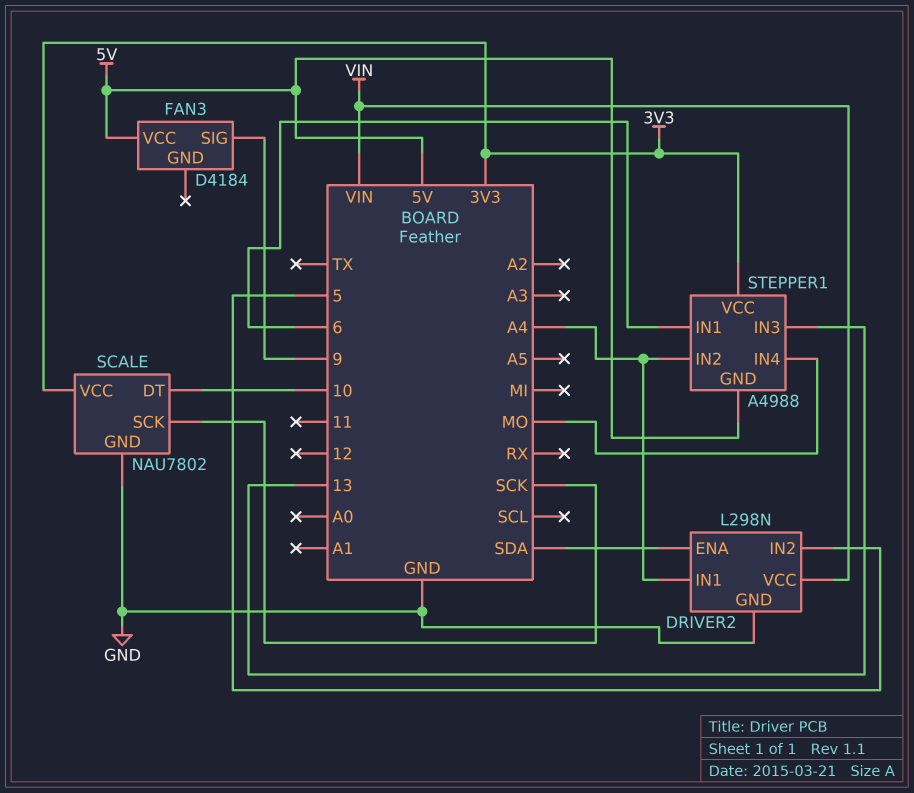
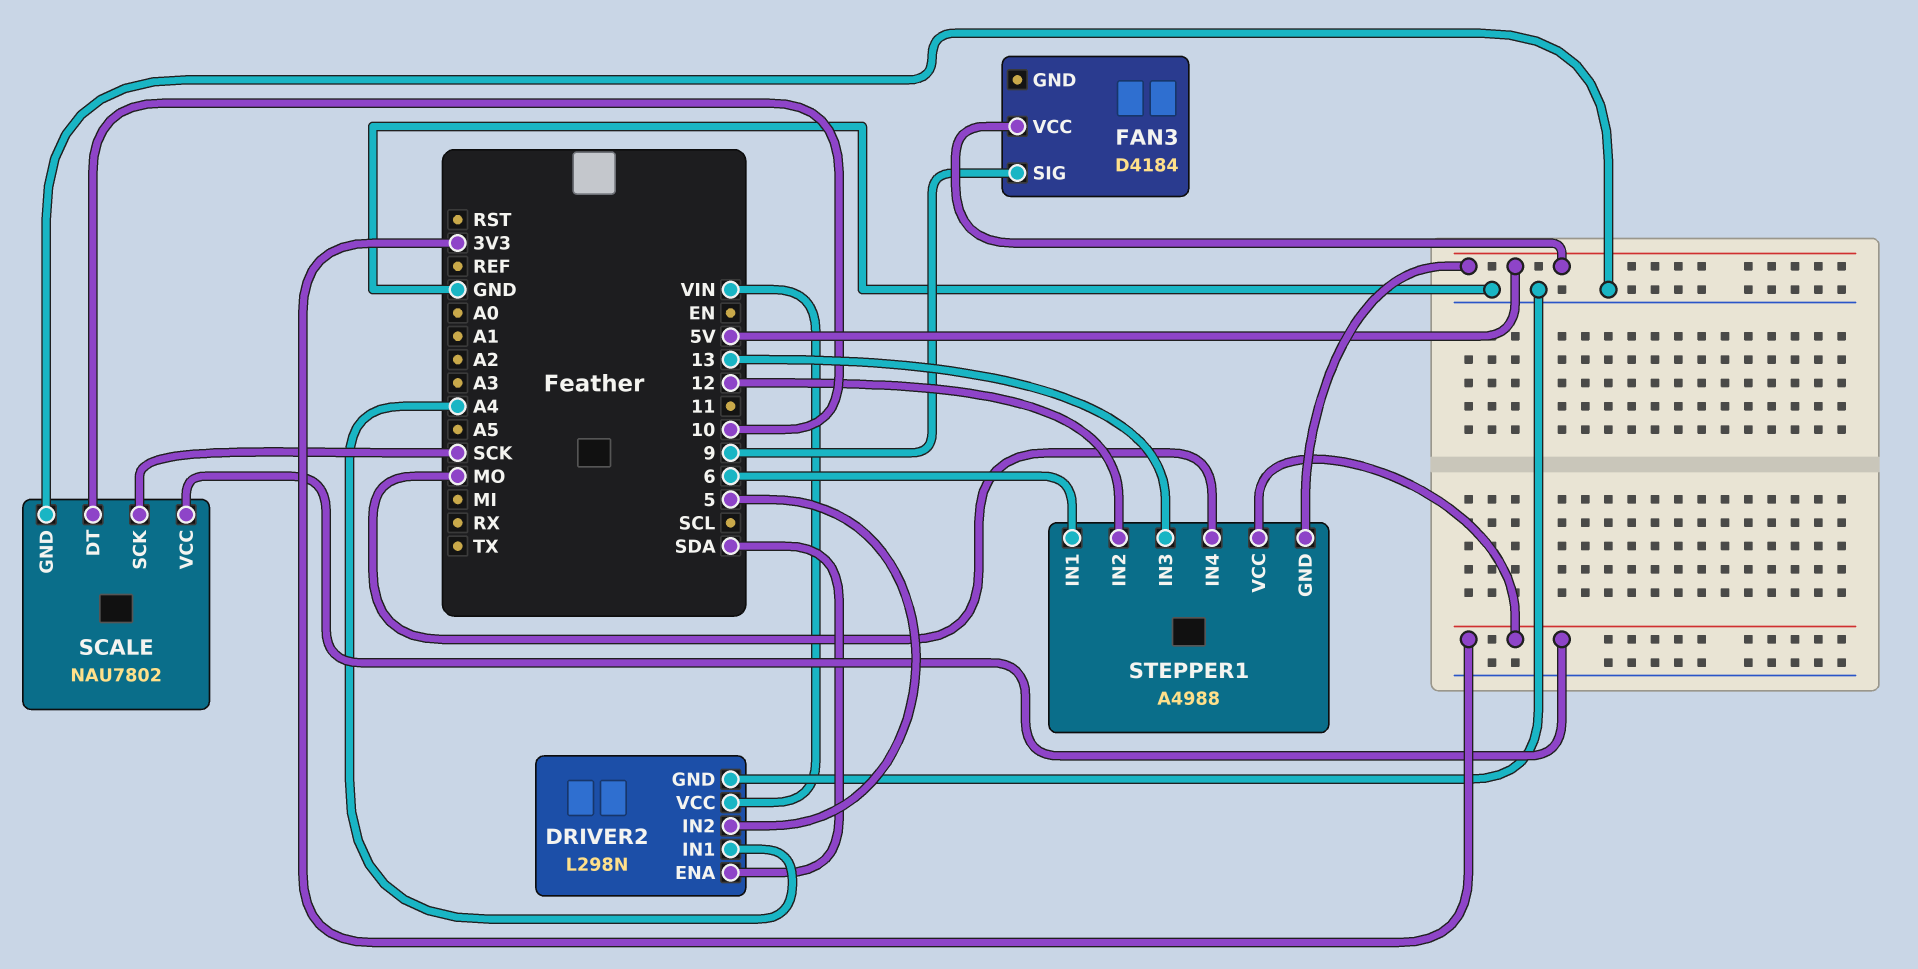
STEPPER1 pin IN2: A4 -> 12

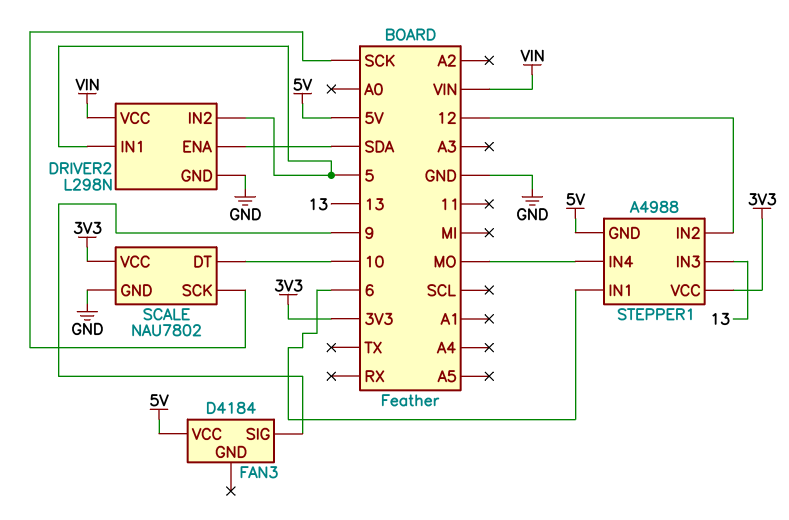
DRIVER2 pin IN1: A4 -> 5

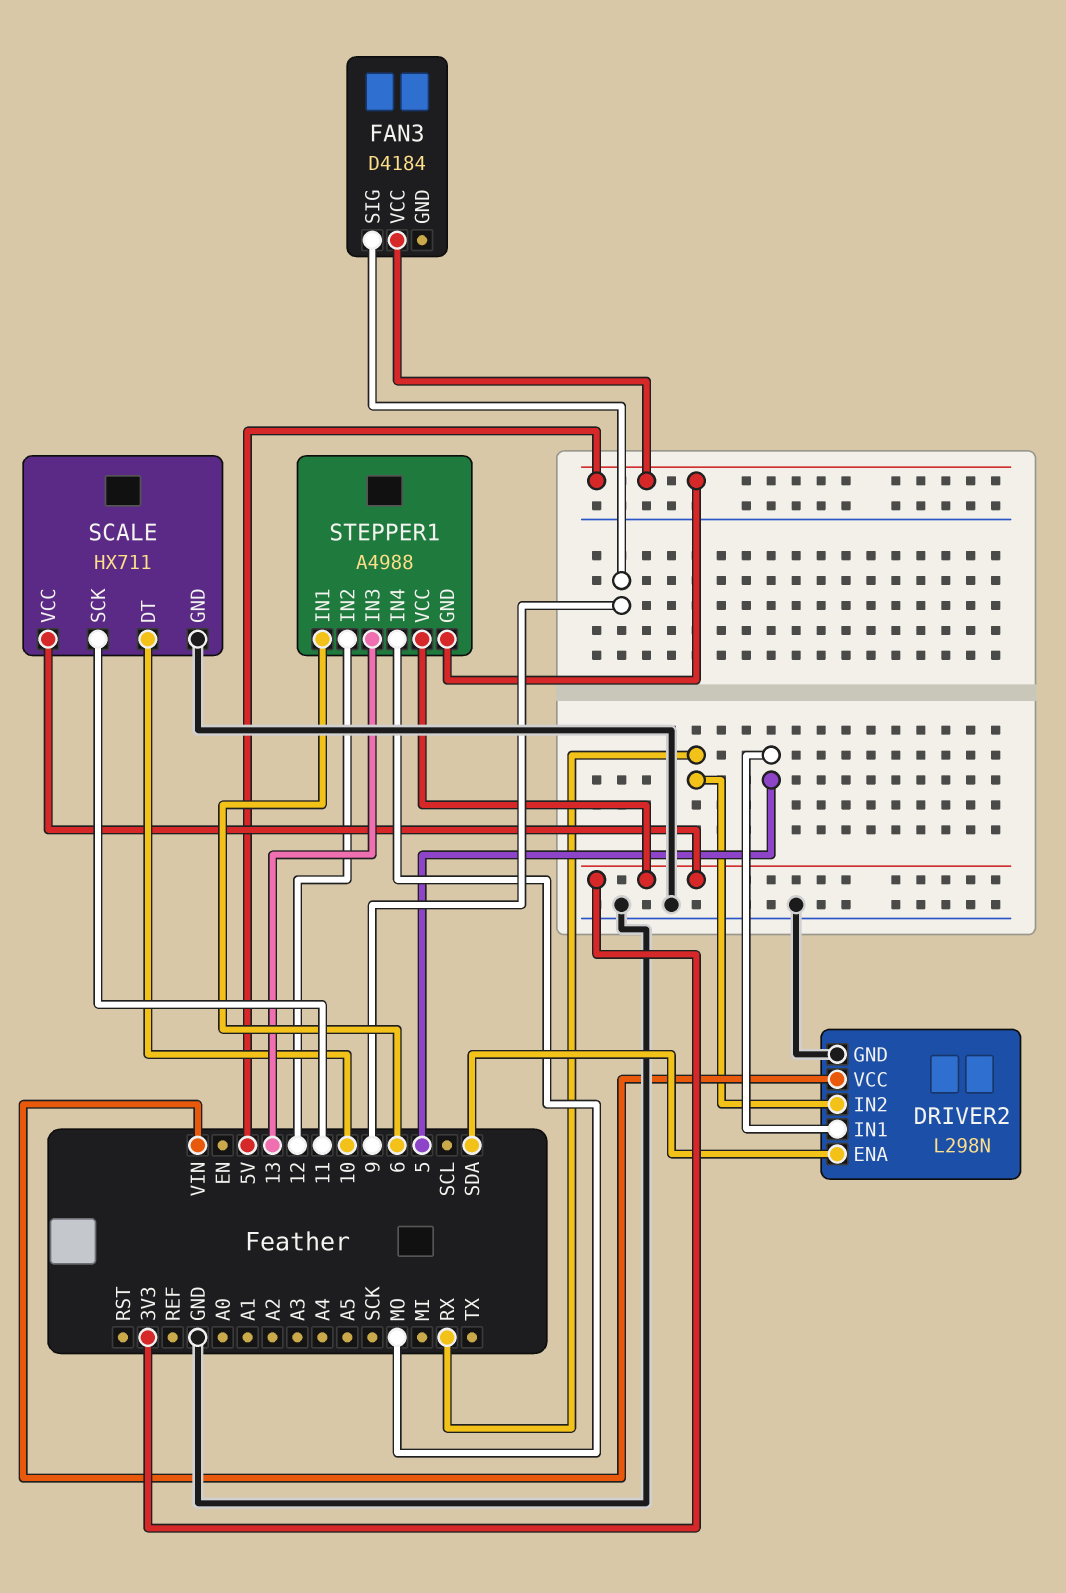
DRIVER2 pin IN2: 5 -> RX
SCALE: NAU7802 -> HX711
SCALE pin SCK: SCK -> 11

